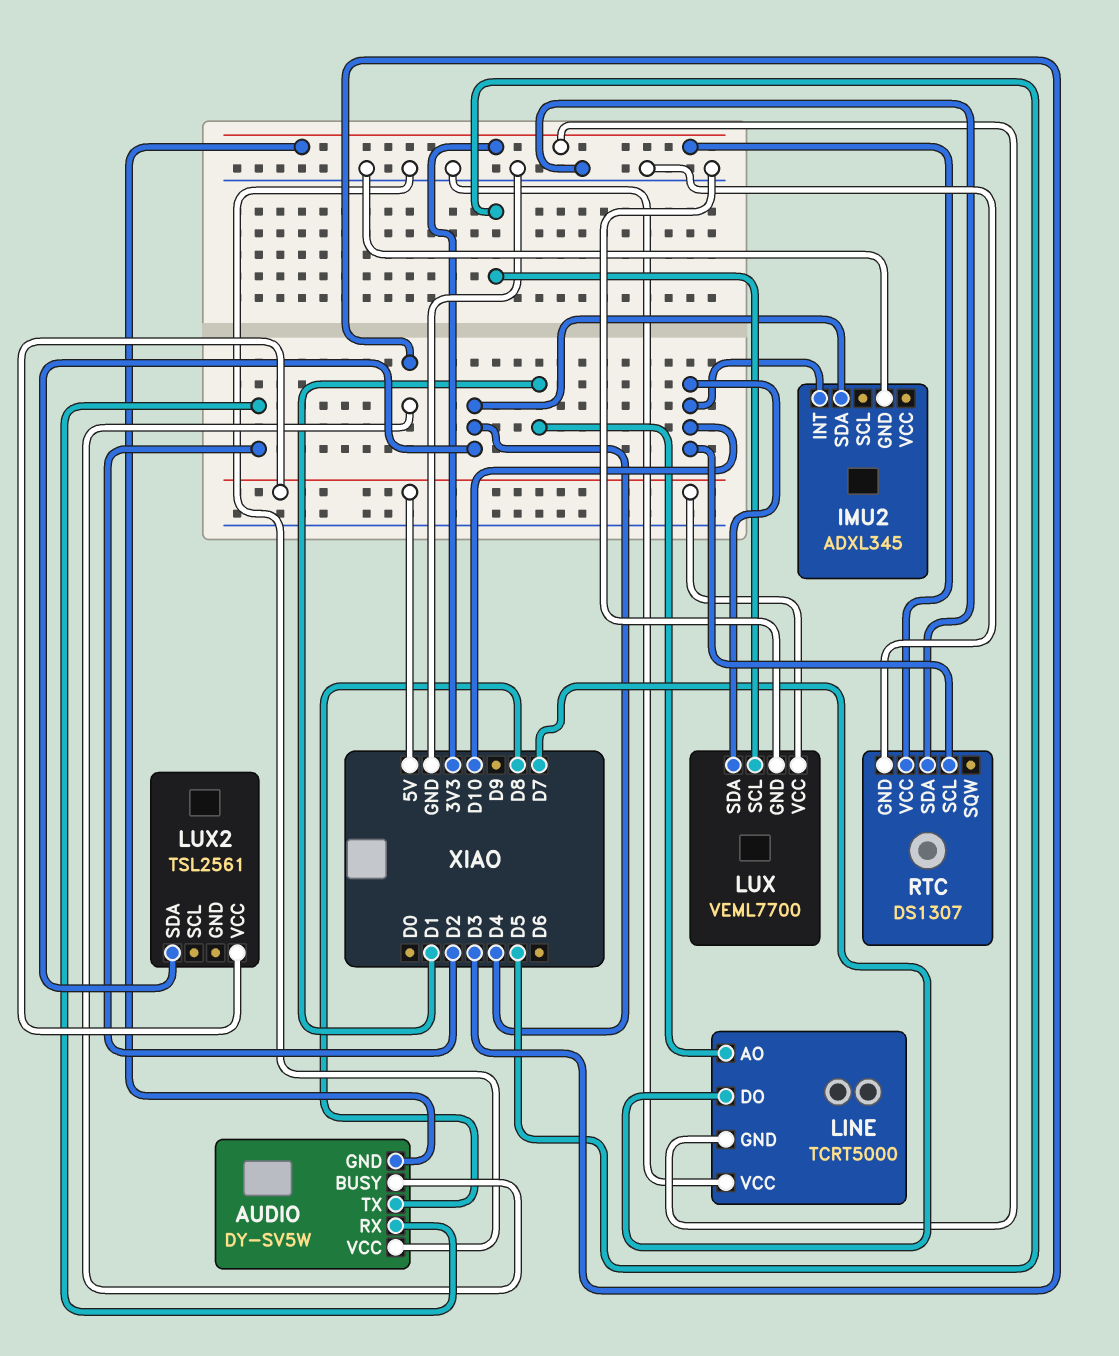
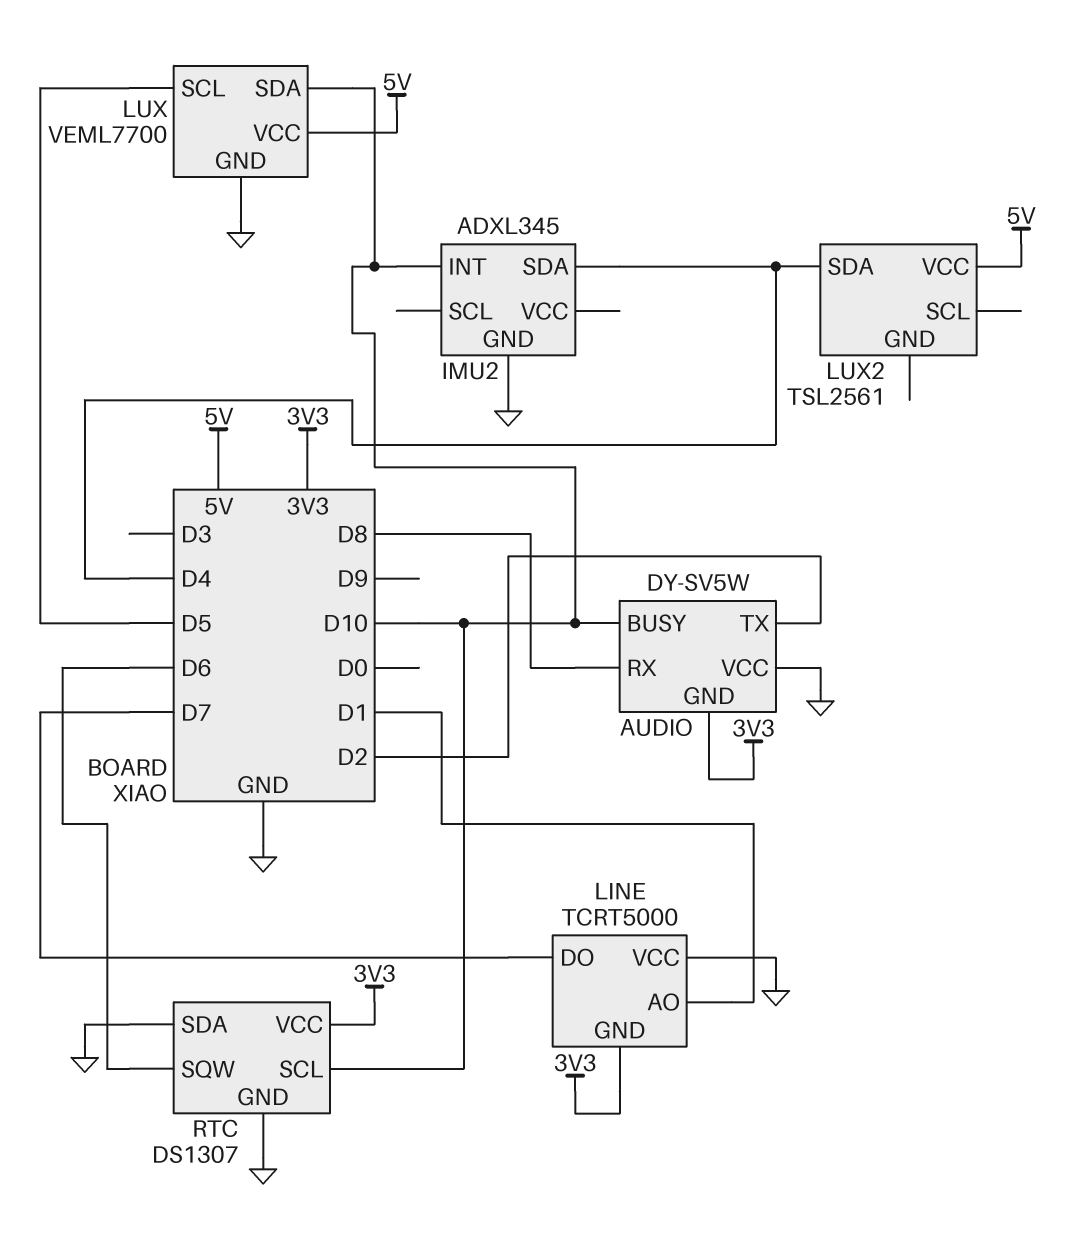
AUDIO pin BUSY: D3 -> D10
AUDIO pin RX: D2 -> D8
AUDIO pin TX: D8 -> D2
RTC pin SQW: none -> D6

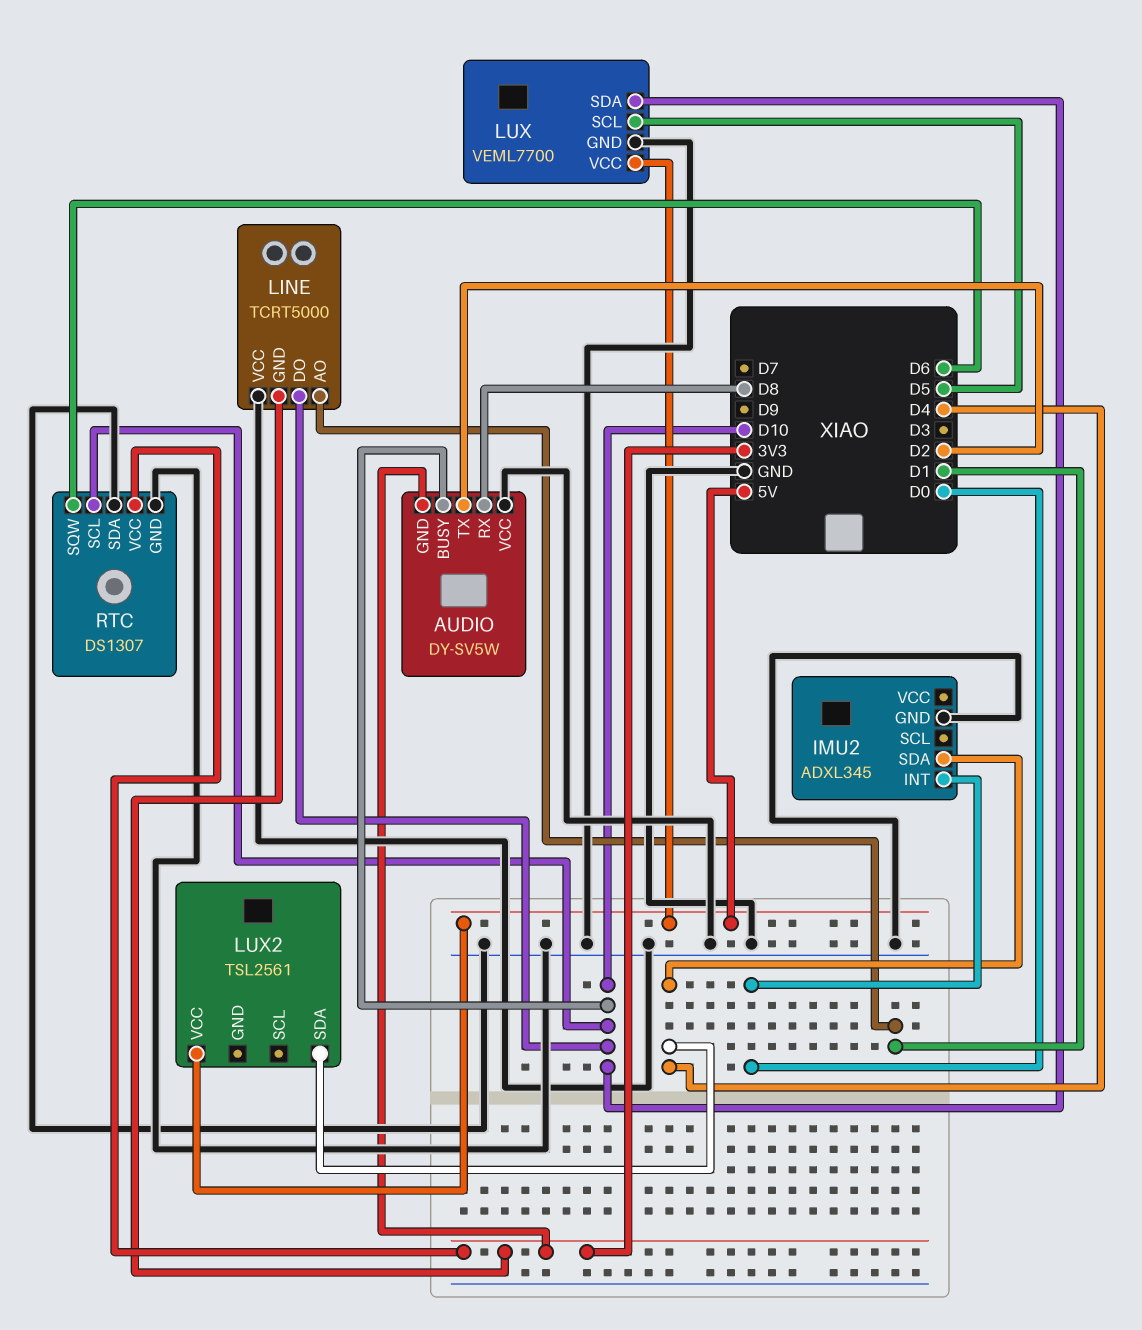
IMU2 pin INT: D10 -> D0
LINE pin DO: D7 -> D10

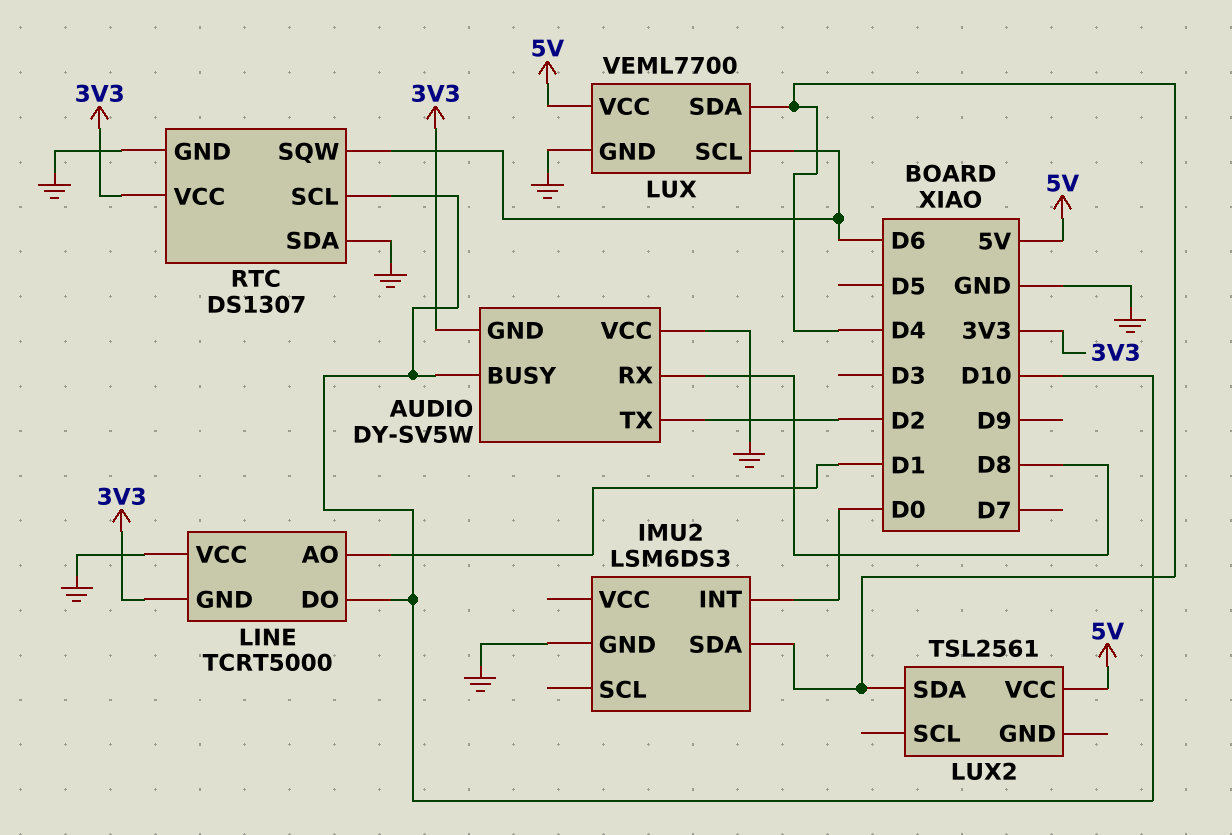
IMU2: ADXL345 -> LSM6DS3
LUX pin SCL: D5 -> D6
LUX pin SDA: D10 -> D4

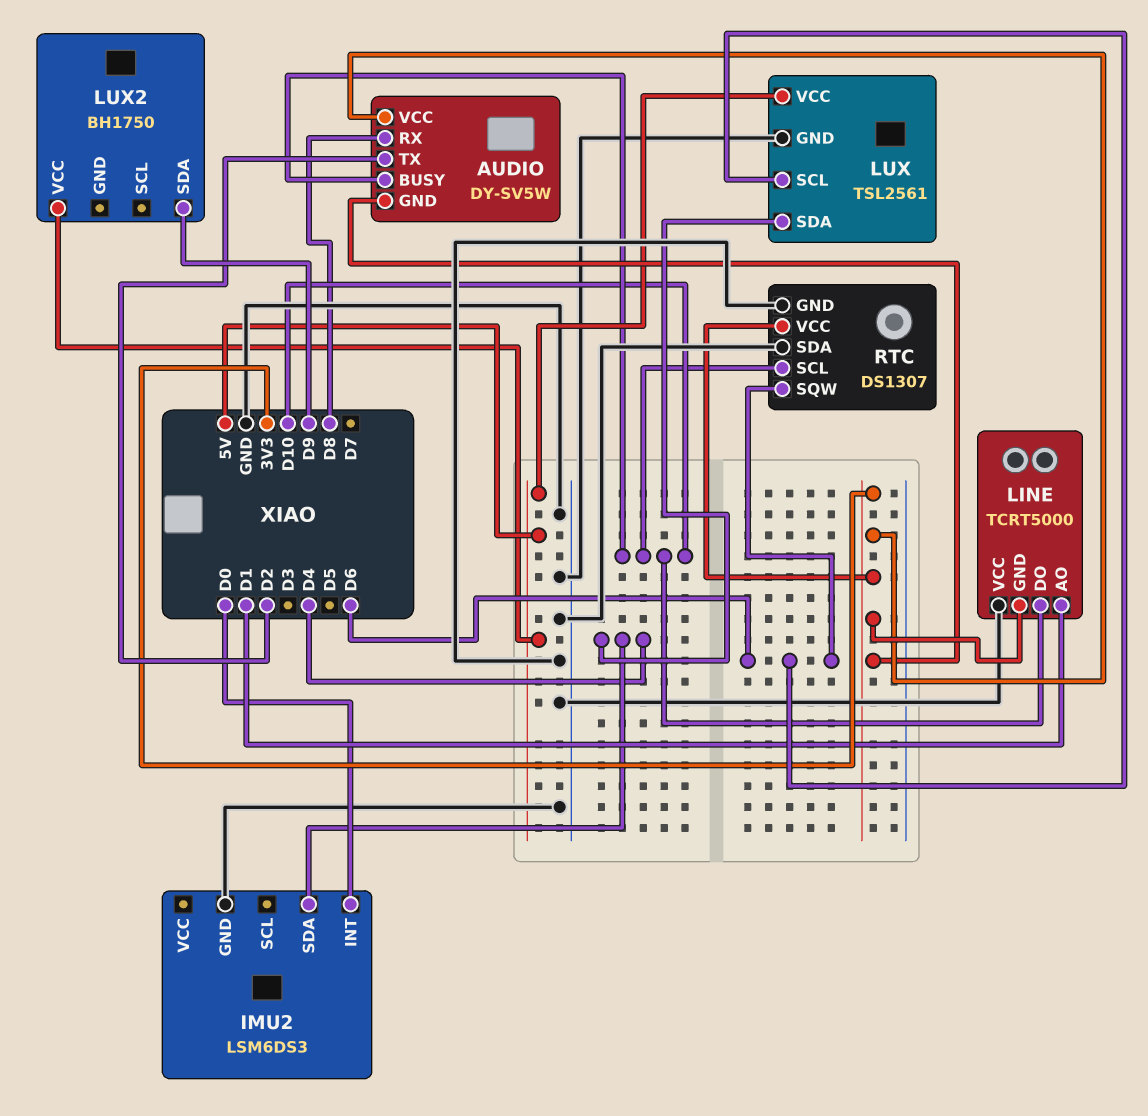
AUDIO pin VCC: GND -> 3V3
LUX: VEML7700 -> TSL2561
LUX2: TSL2561 -> BH1750
LUX2 pin SDA: D4 -> D9

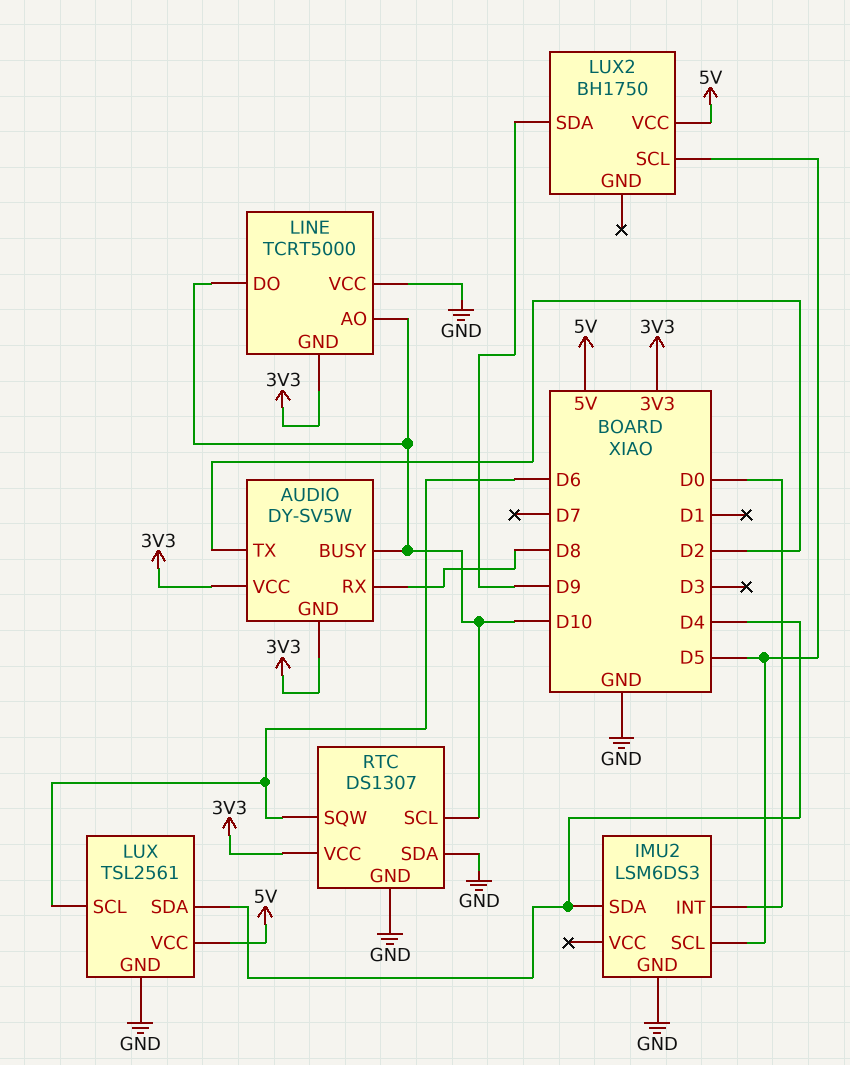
IMU2 pin SCL: none -> D5
LINE pin AO: D1 -> D10
LUX2 pin SCL: none -> D5

